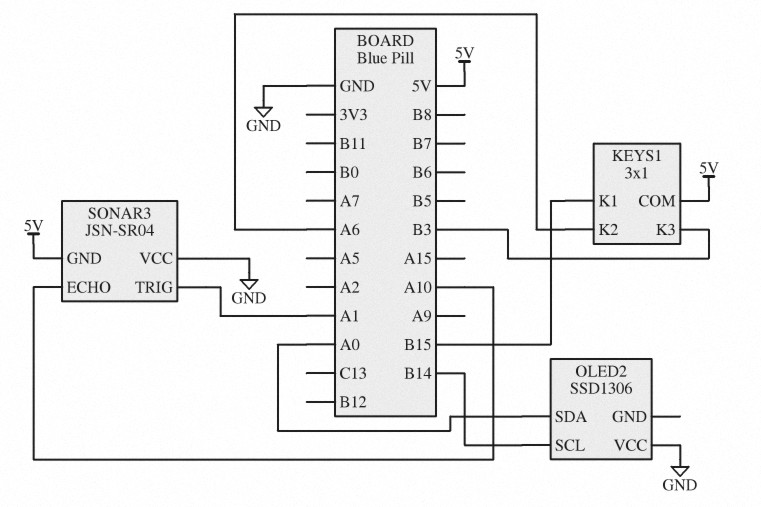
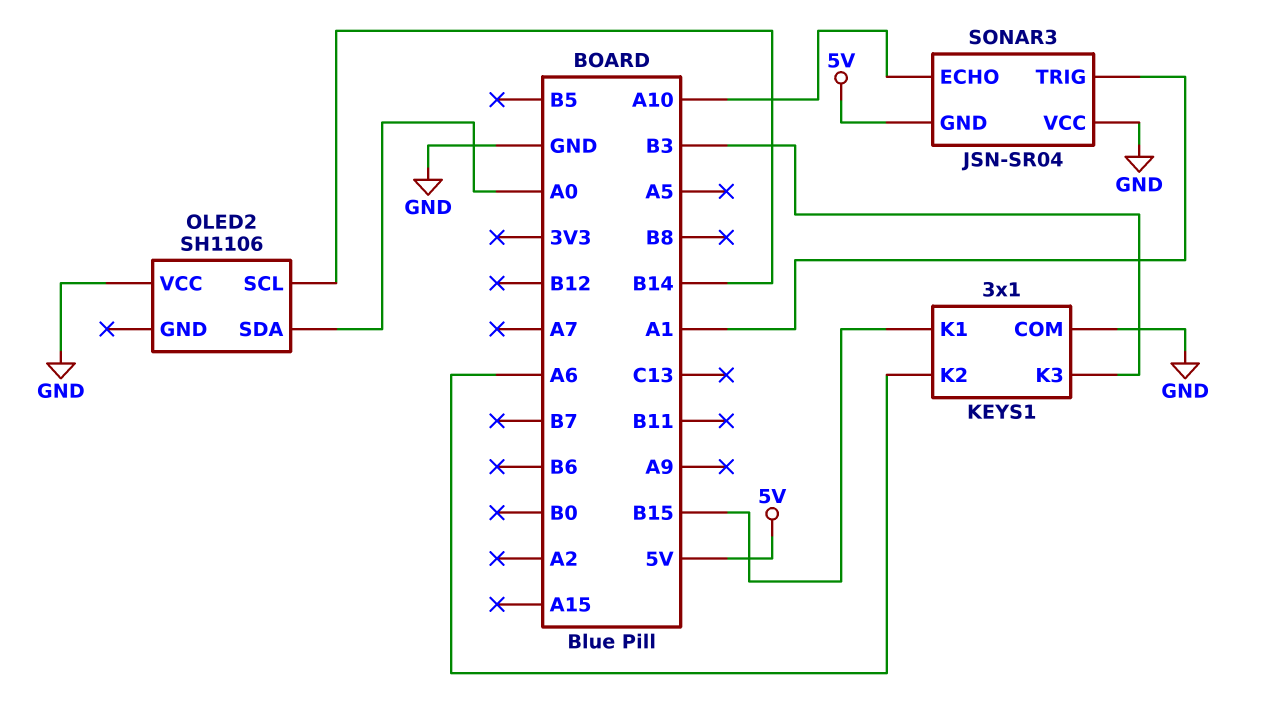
KEYS1 pin COM: 5V -> GND
OLED2: SSD1306 -> SH1106

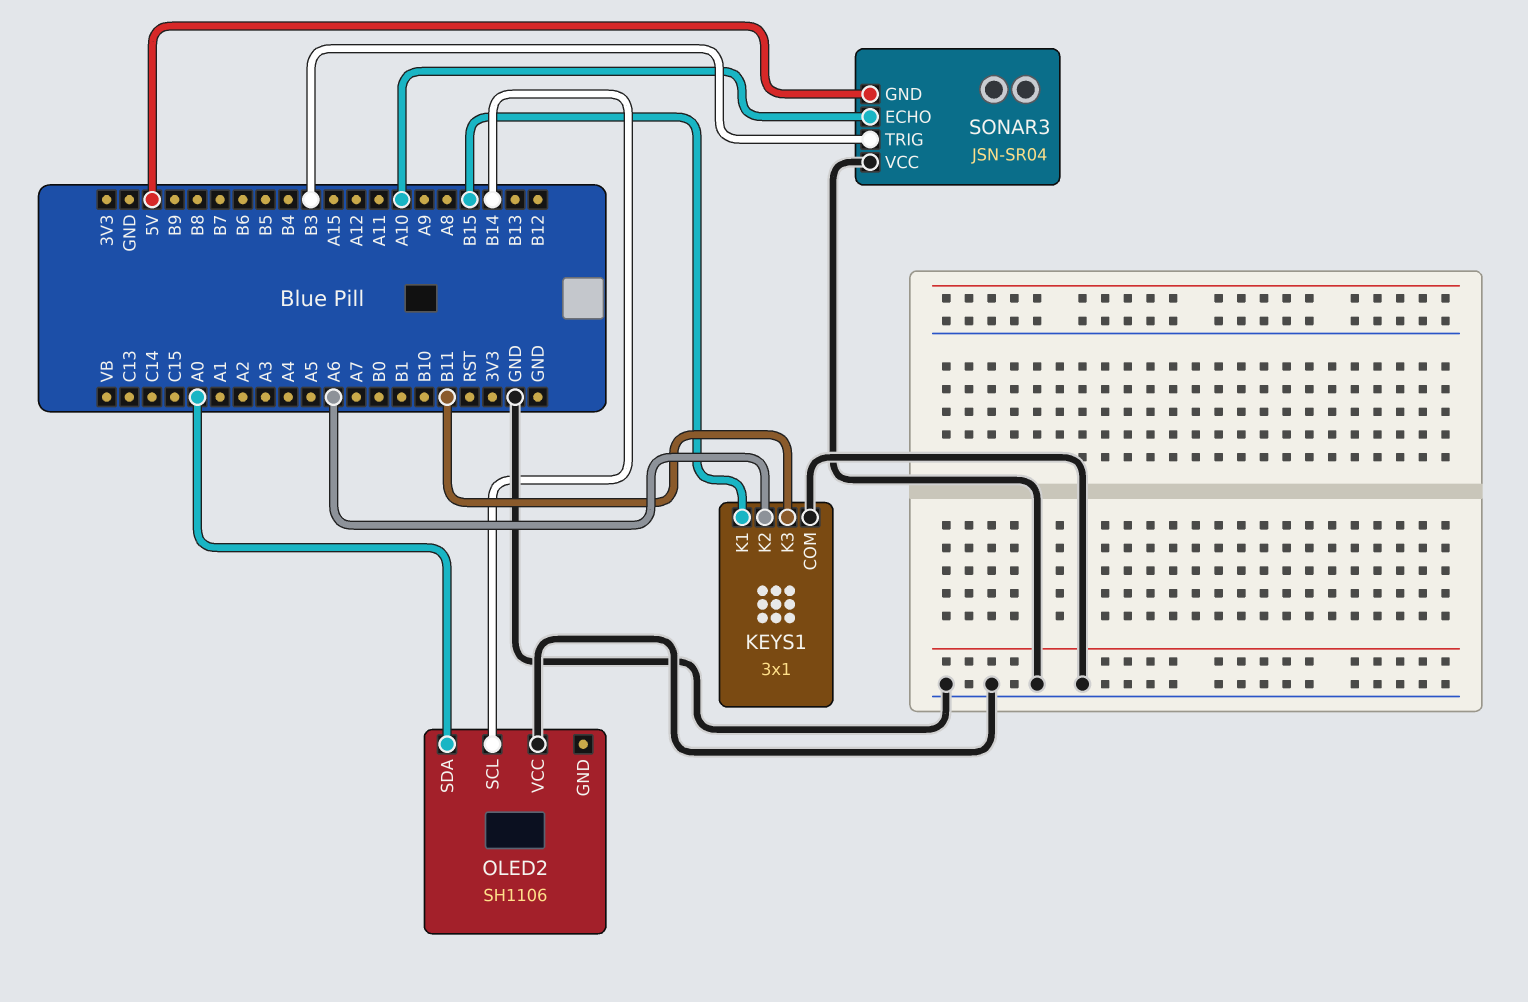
KEYS1 pin K3: B3 -> B11
SONAR3 pin TRIG: A1 -> B3

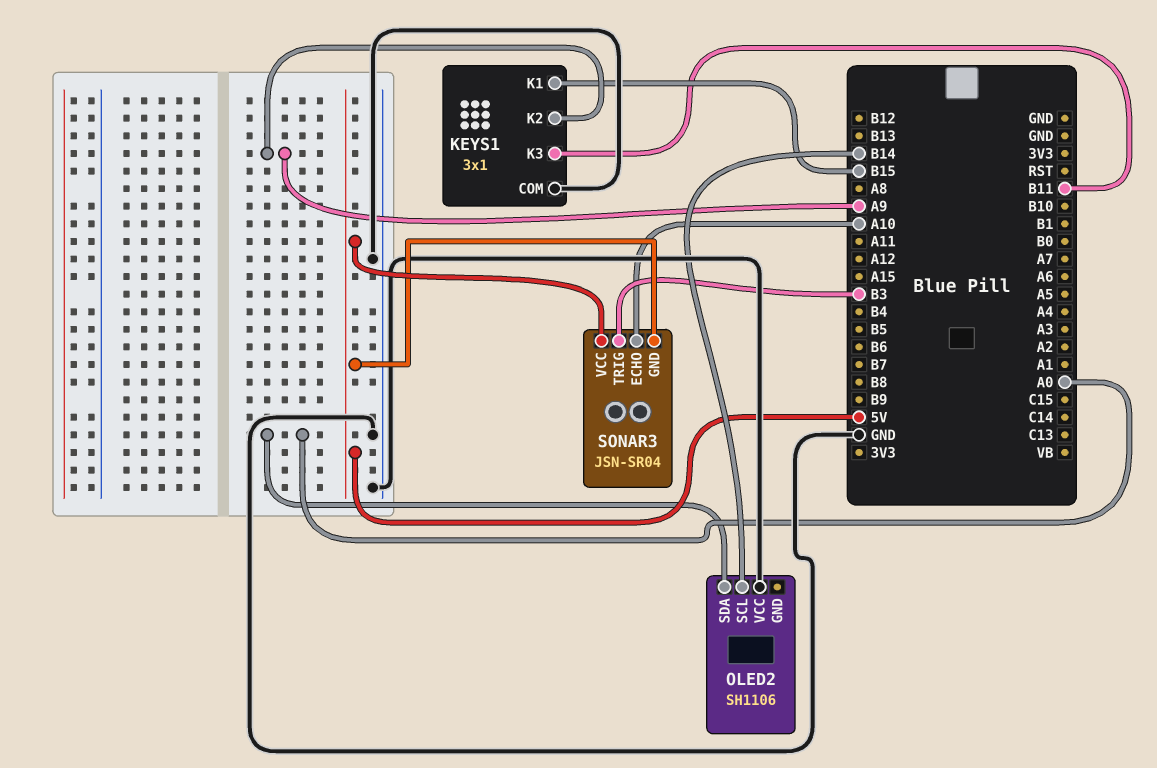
KEYS1 pin K2: A6 -> A9
SONAR3 pin VCC: GND -> 5V

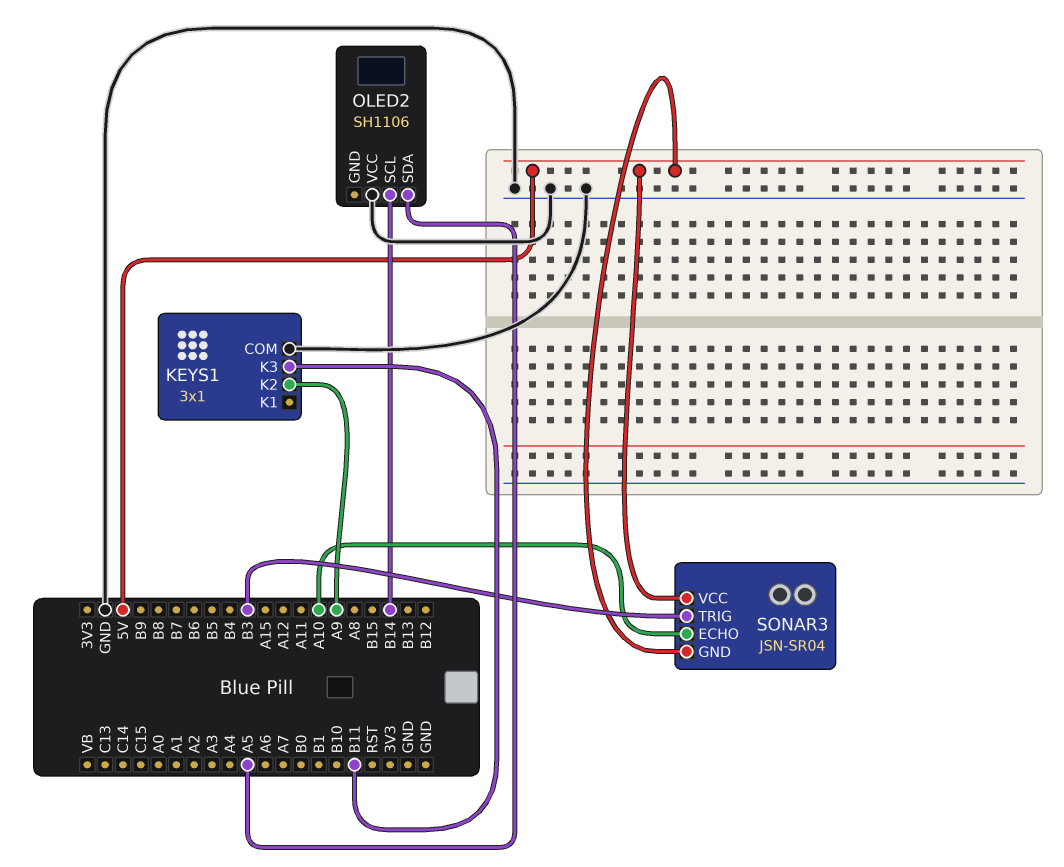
KEYS1 pin K1: B15 -> none
OLED2 pin SDA: A0 -> A5

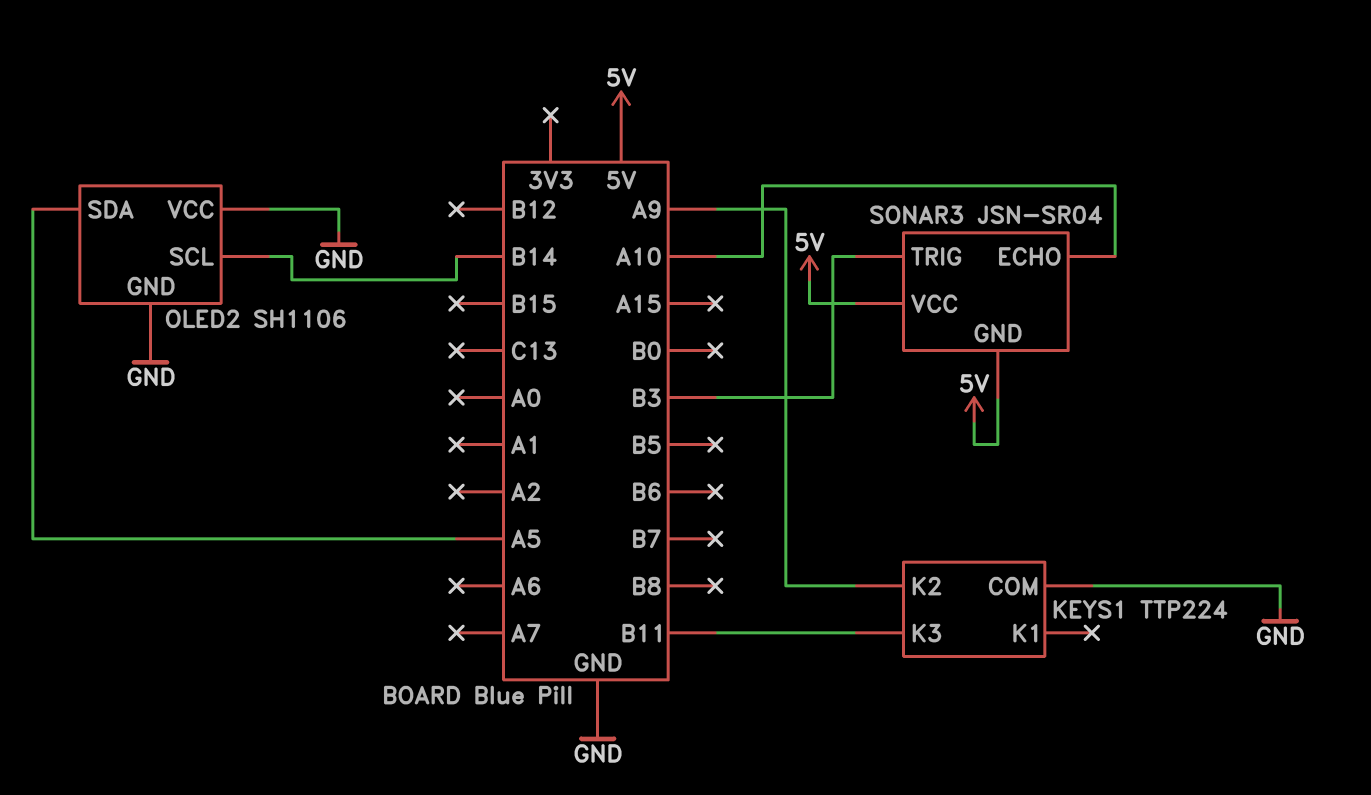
KEYS1: 3x1 -> TTP224
OLED2 pin GND: none -> GND

